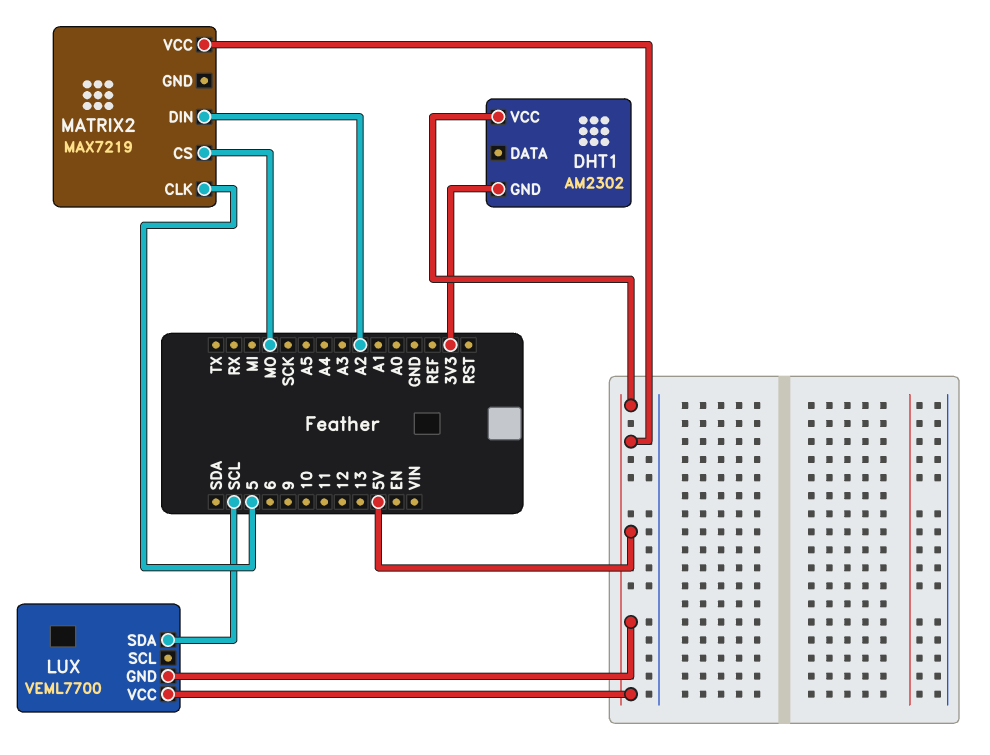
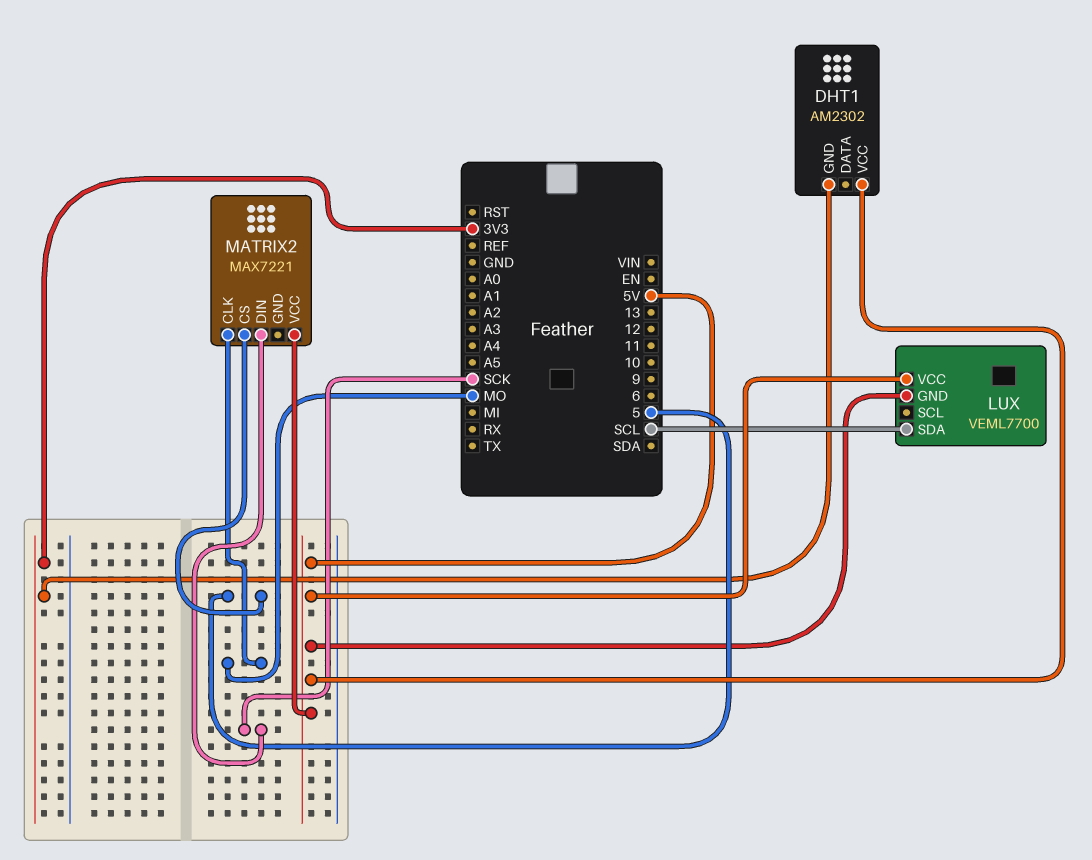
MATRIX2: MAX7219 -> MAX7221
MATRIX2 pin CLK: 5 -> MO
MATRIX2 pin CS: MO -> 5
MATRIX2 pin DIN: A2 -> SCK

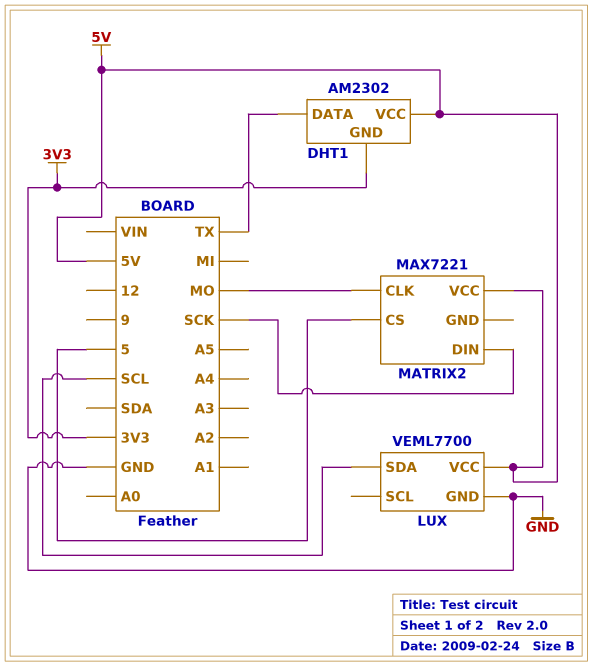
DHT1 pin DATA: none -> TX
LUX pin GND: 5V -> GND

